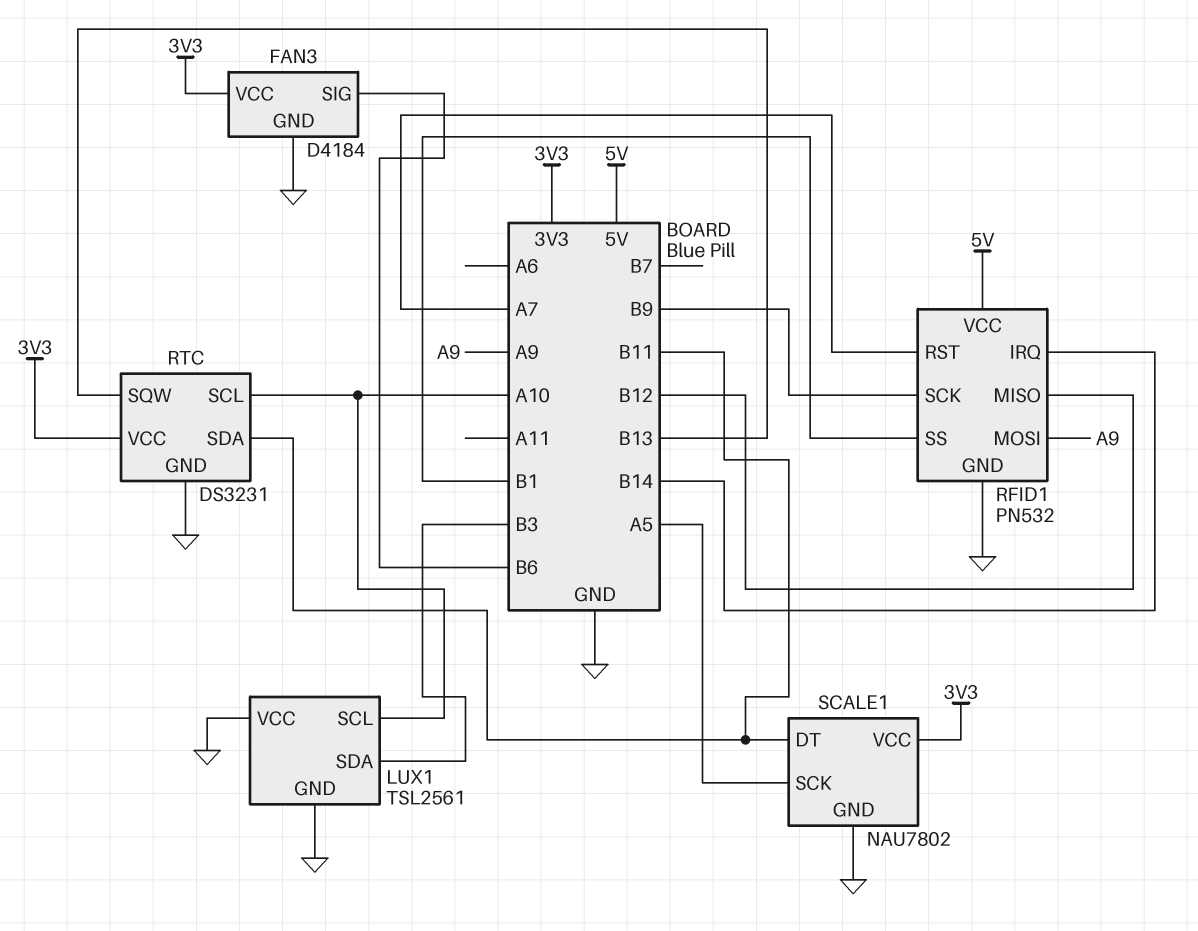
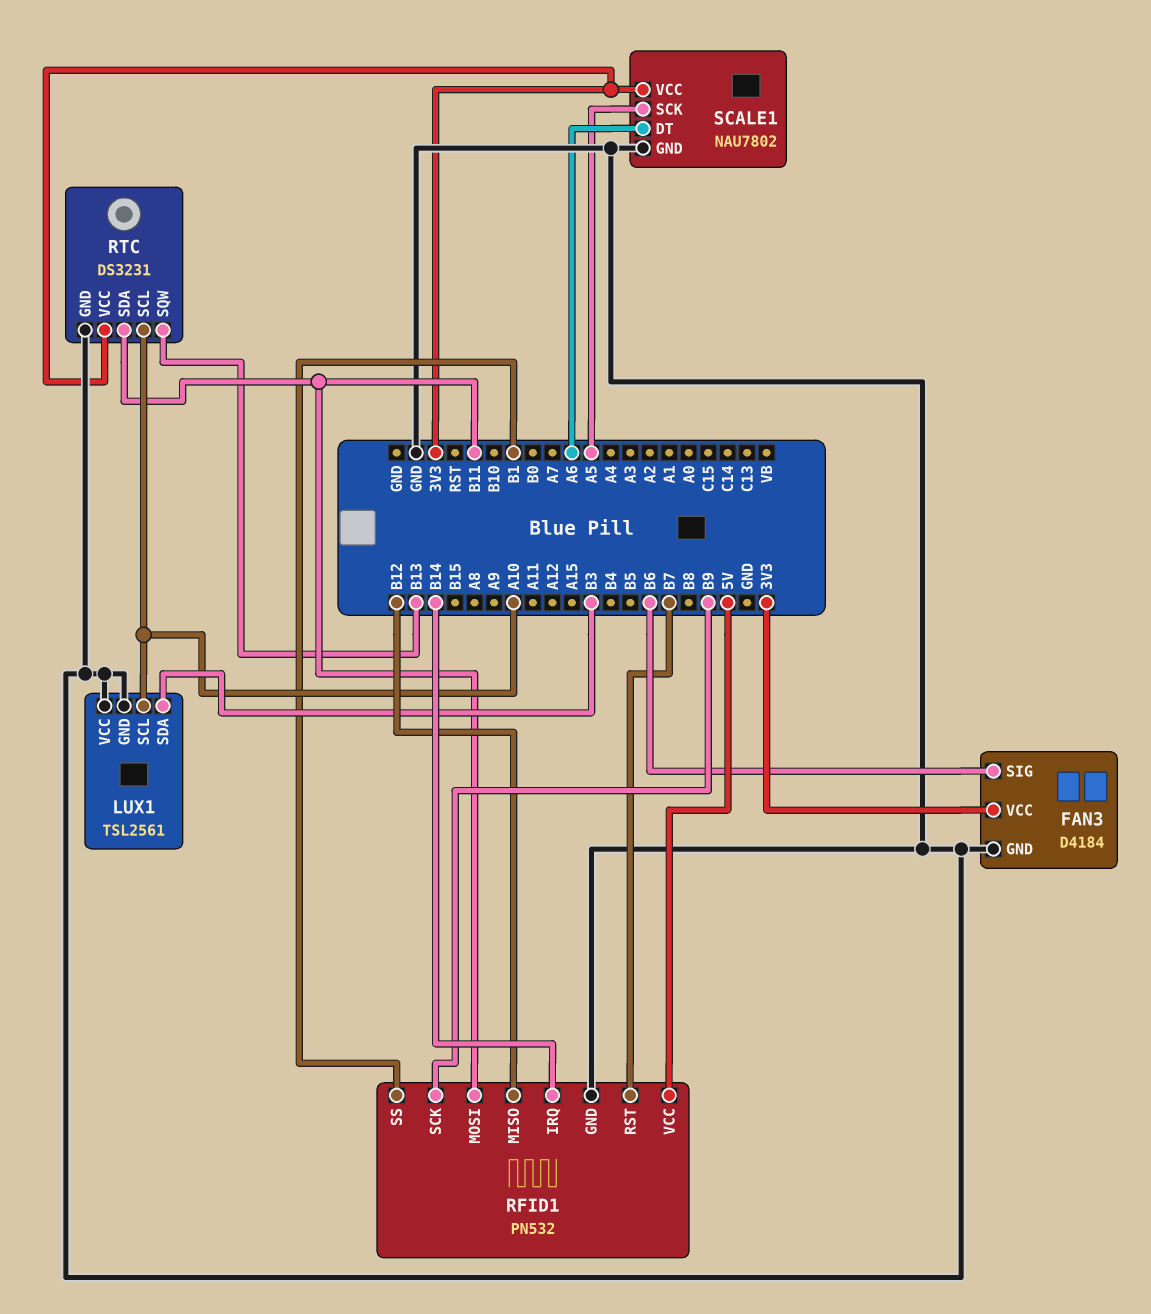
RFID1 pin MOSI: A9 -> B11
RFID1 pin RST: A7 -> B7
SCALE1 pin DT: B11 -> A6

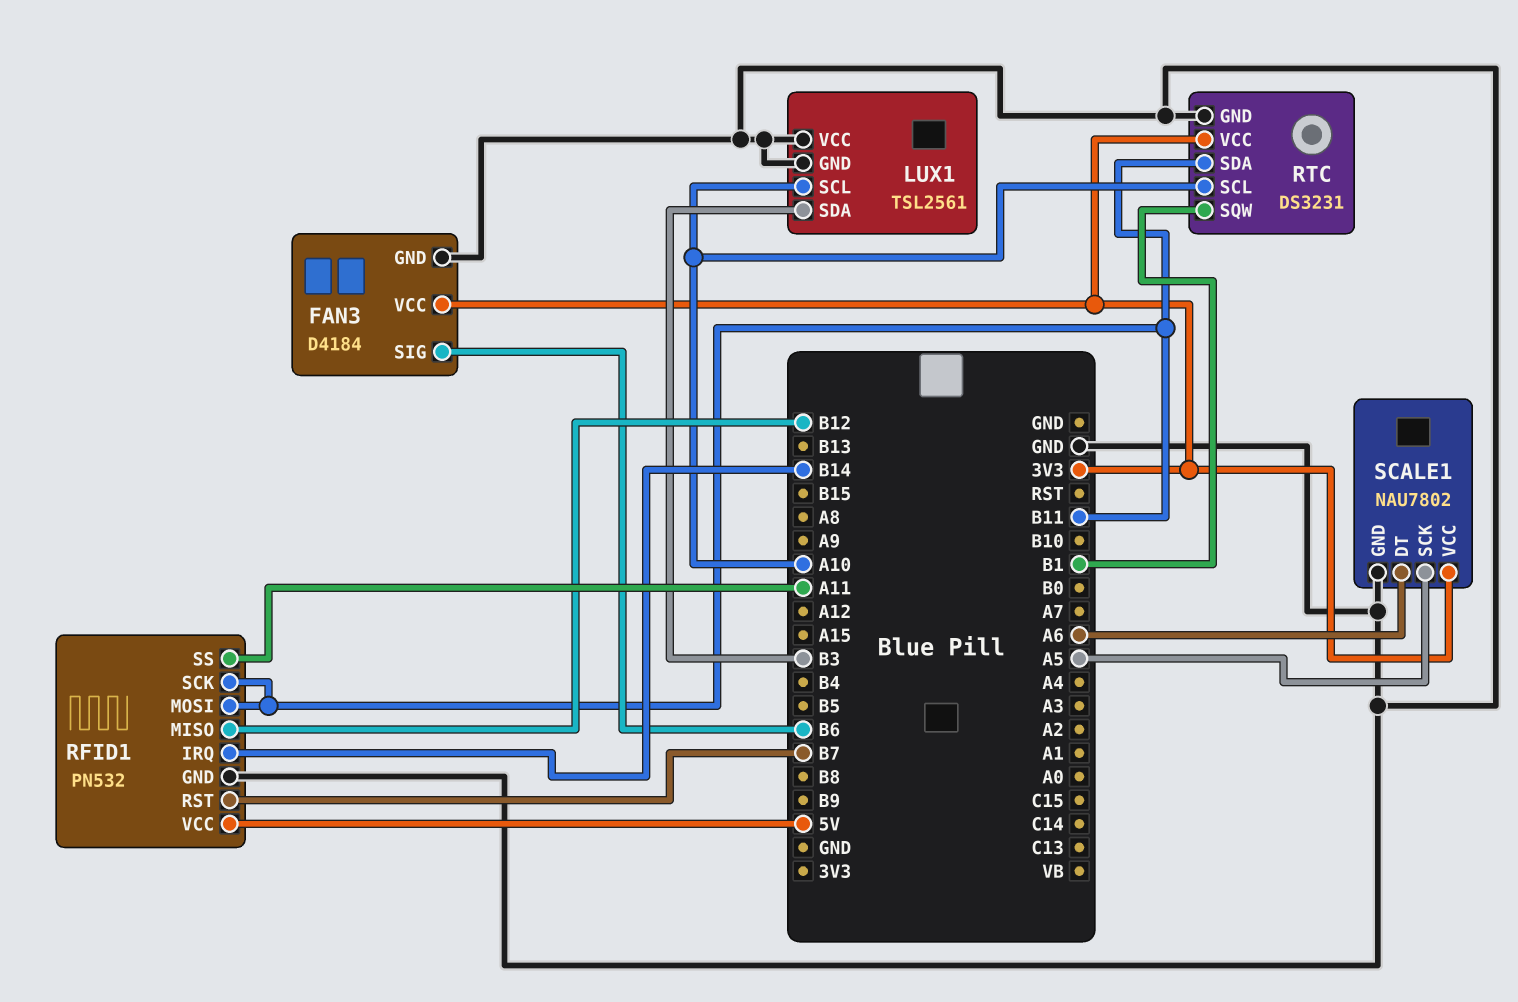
RFID1 pin SCK: B9 -> B11
RFID1 pin SS: B1 -> A11
RTC pin SQW: B13 -> B1

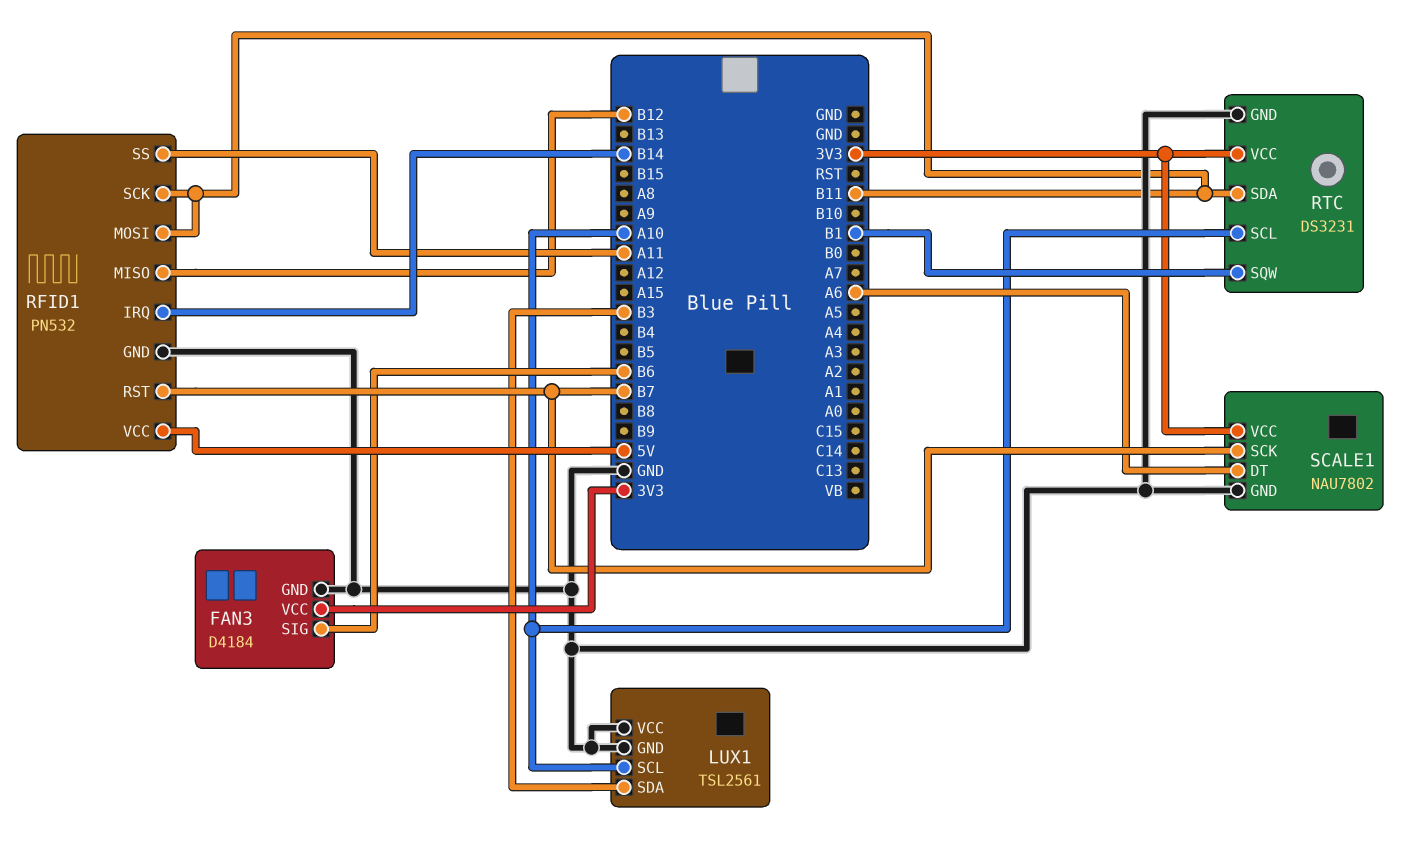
SCALE1 pin SCK: A5 -> B7

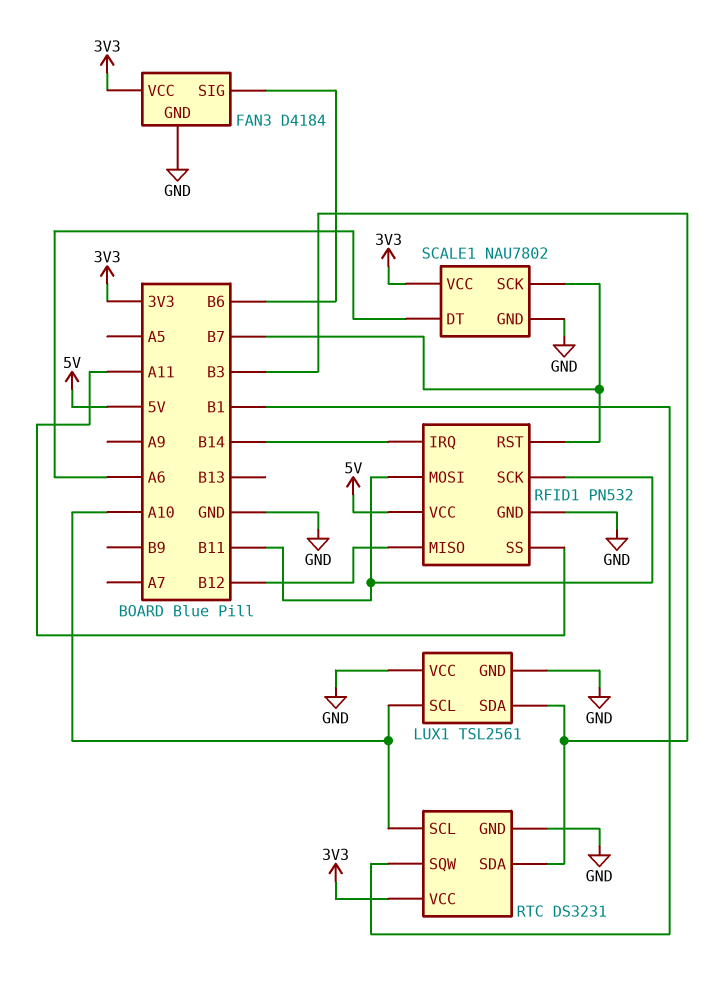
RTC pin SDA: B11 -> B3

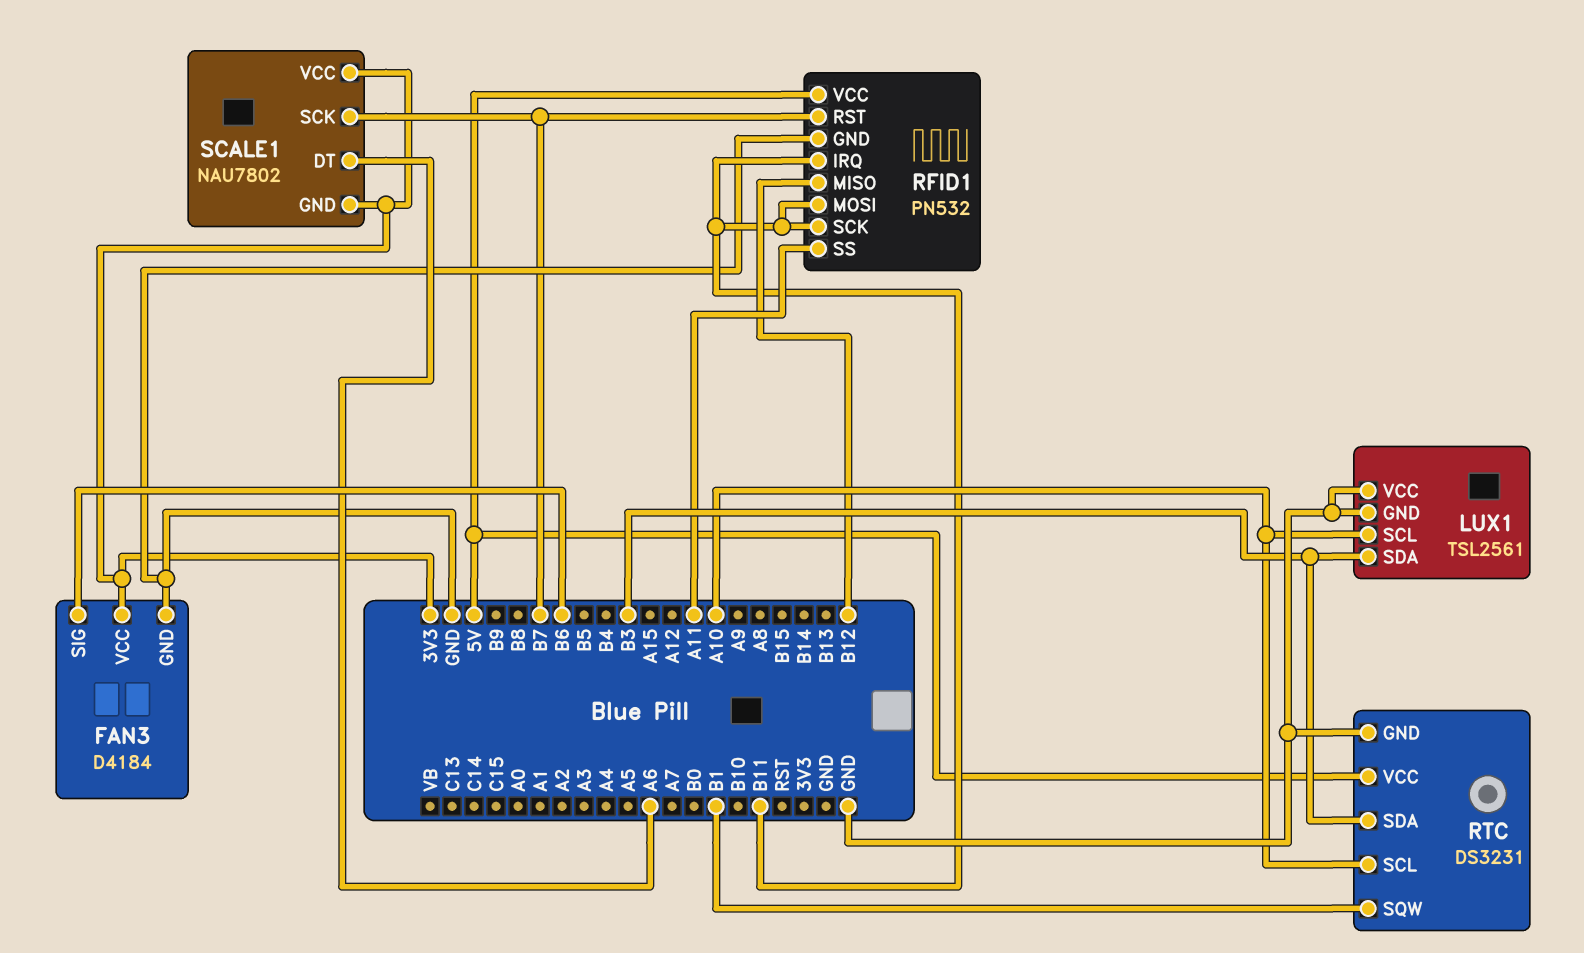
RFID1 pin IRQ: B14 -> B11
RTC pin VCC: 3V3 -> 5V
SCALE1 pin GND: GND -> 3V3

